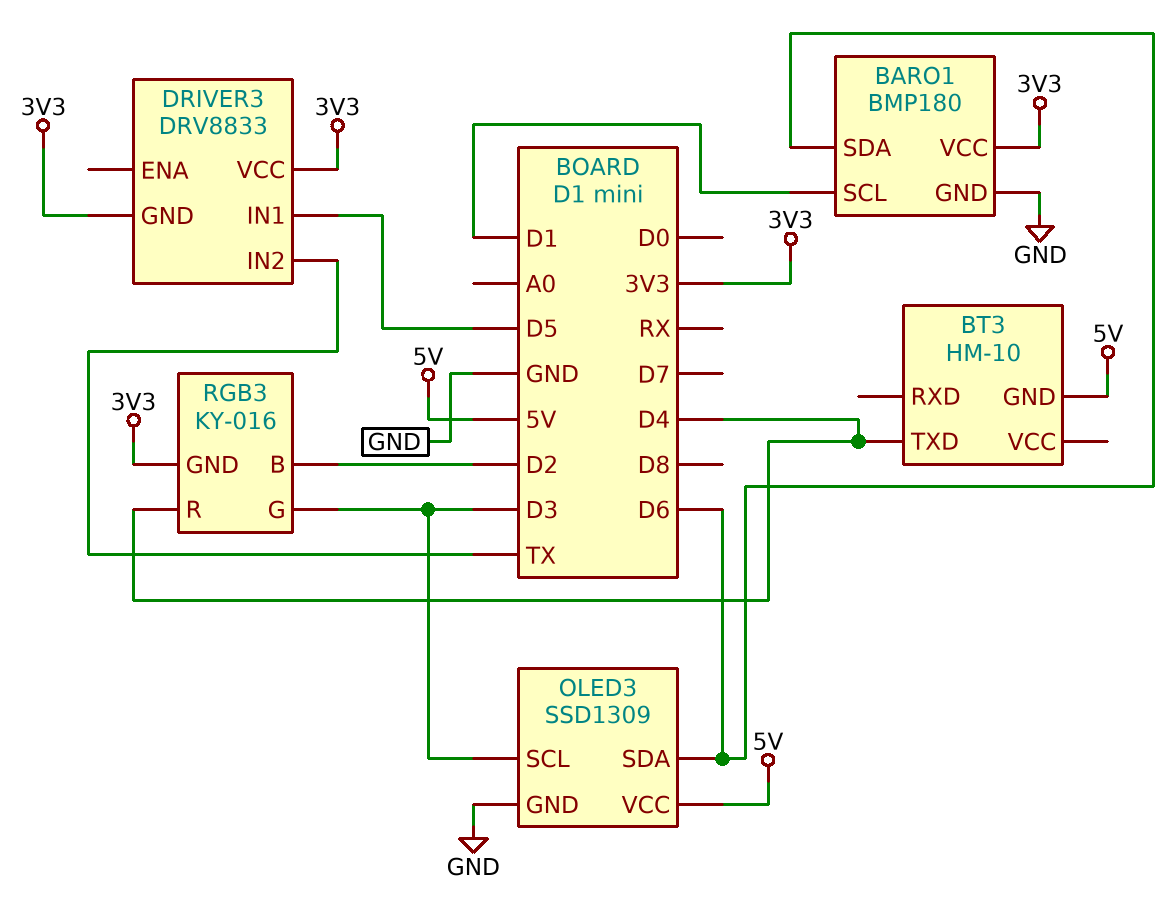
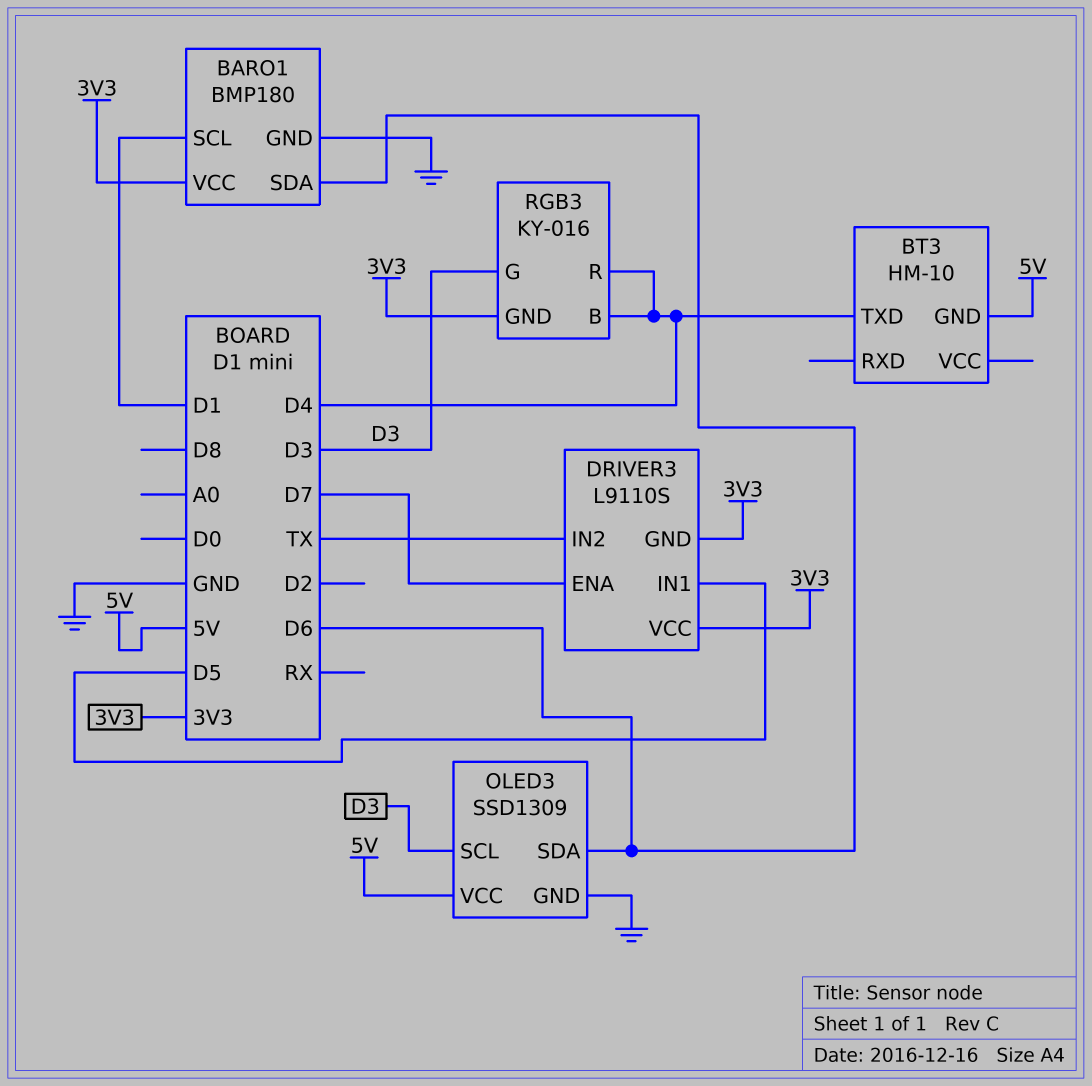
DRIVER3: DRV8833 -> L9110S
DRIVER3 pin ENA: none -> D7
RGB3 pin B: D2 -> D4

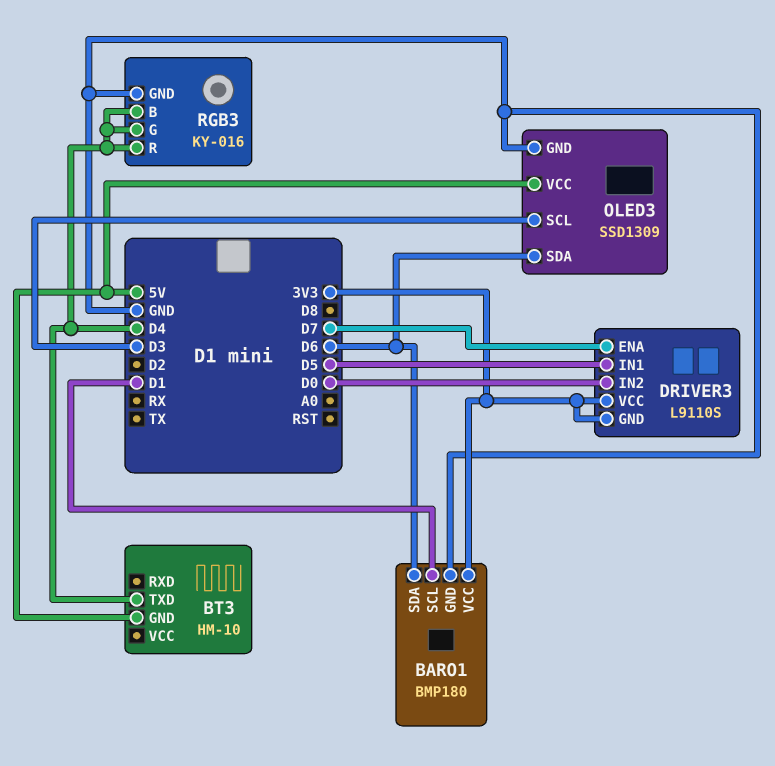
DRIVER3 pin IN2: TX -> D0
RGB3 pin G: D3 -> D4
RGB3 pin GND: 3V3 -> GND

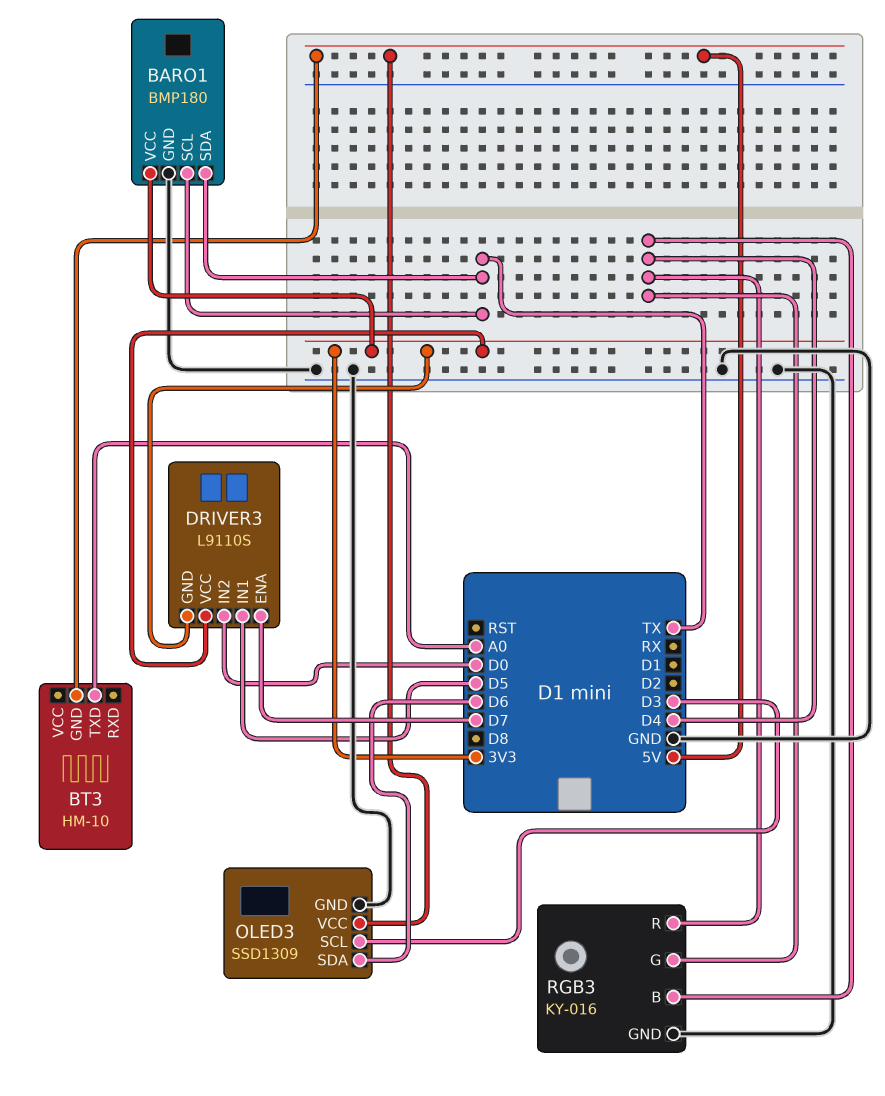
BARO1 pin SCL: D1 -> TX
BARO1 pin SDA: D6 -> TX
BT3 pin TXD: D4 -> A0

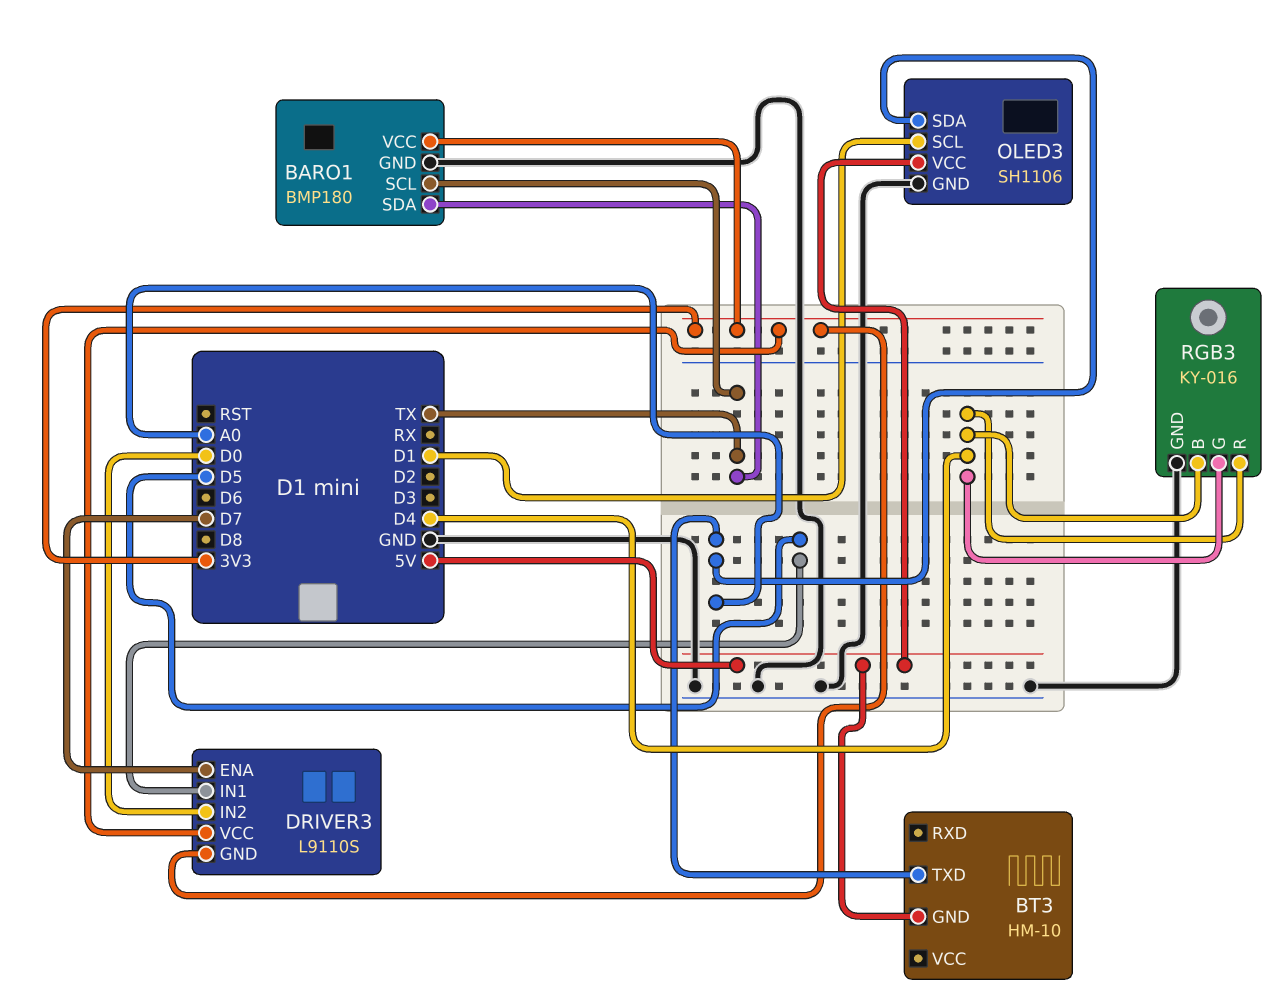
OLED3: SSD1309 -> SH1106
OLED3 pin SCL: D3 -> D1
OLED3 pin SDA: D6 -> A0

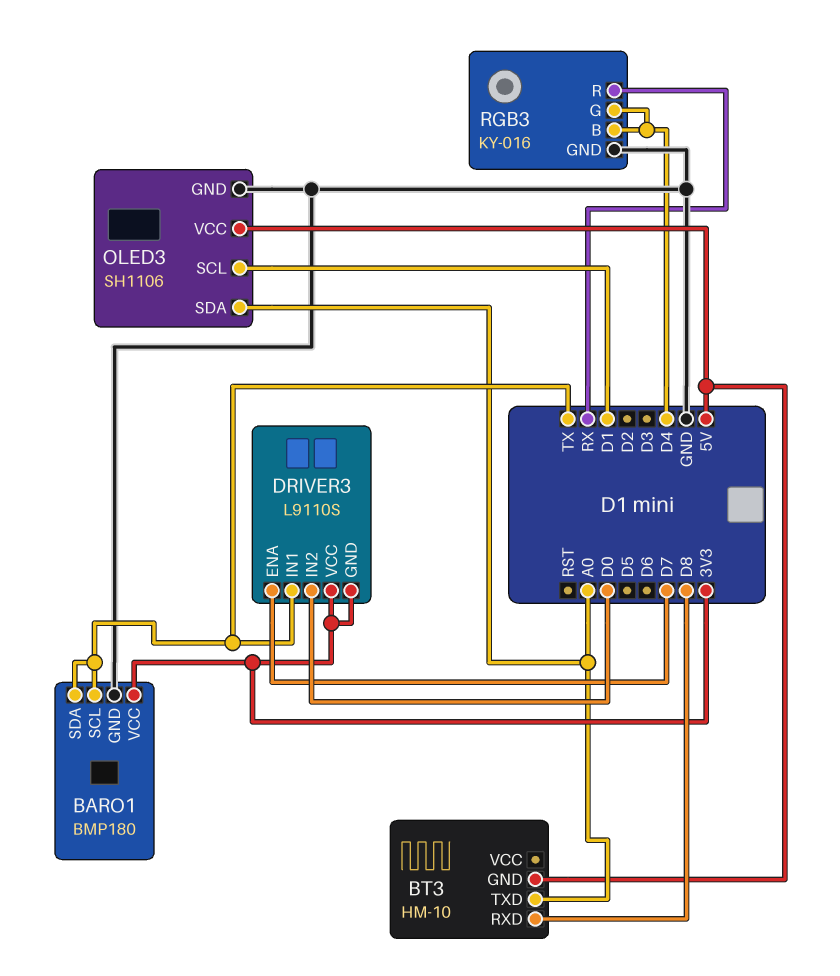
BT3 pin RXD: none -> D8
DRIVER3 pin IN1: D5 -> TX
RGB3 pin R: D4 -> RX

